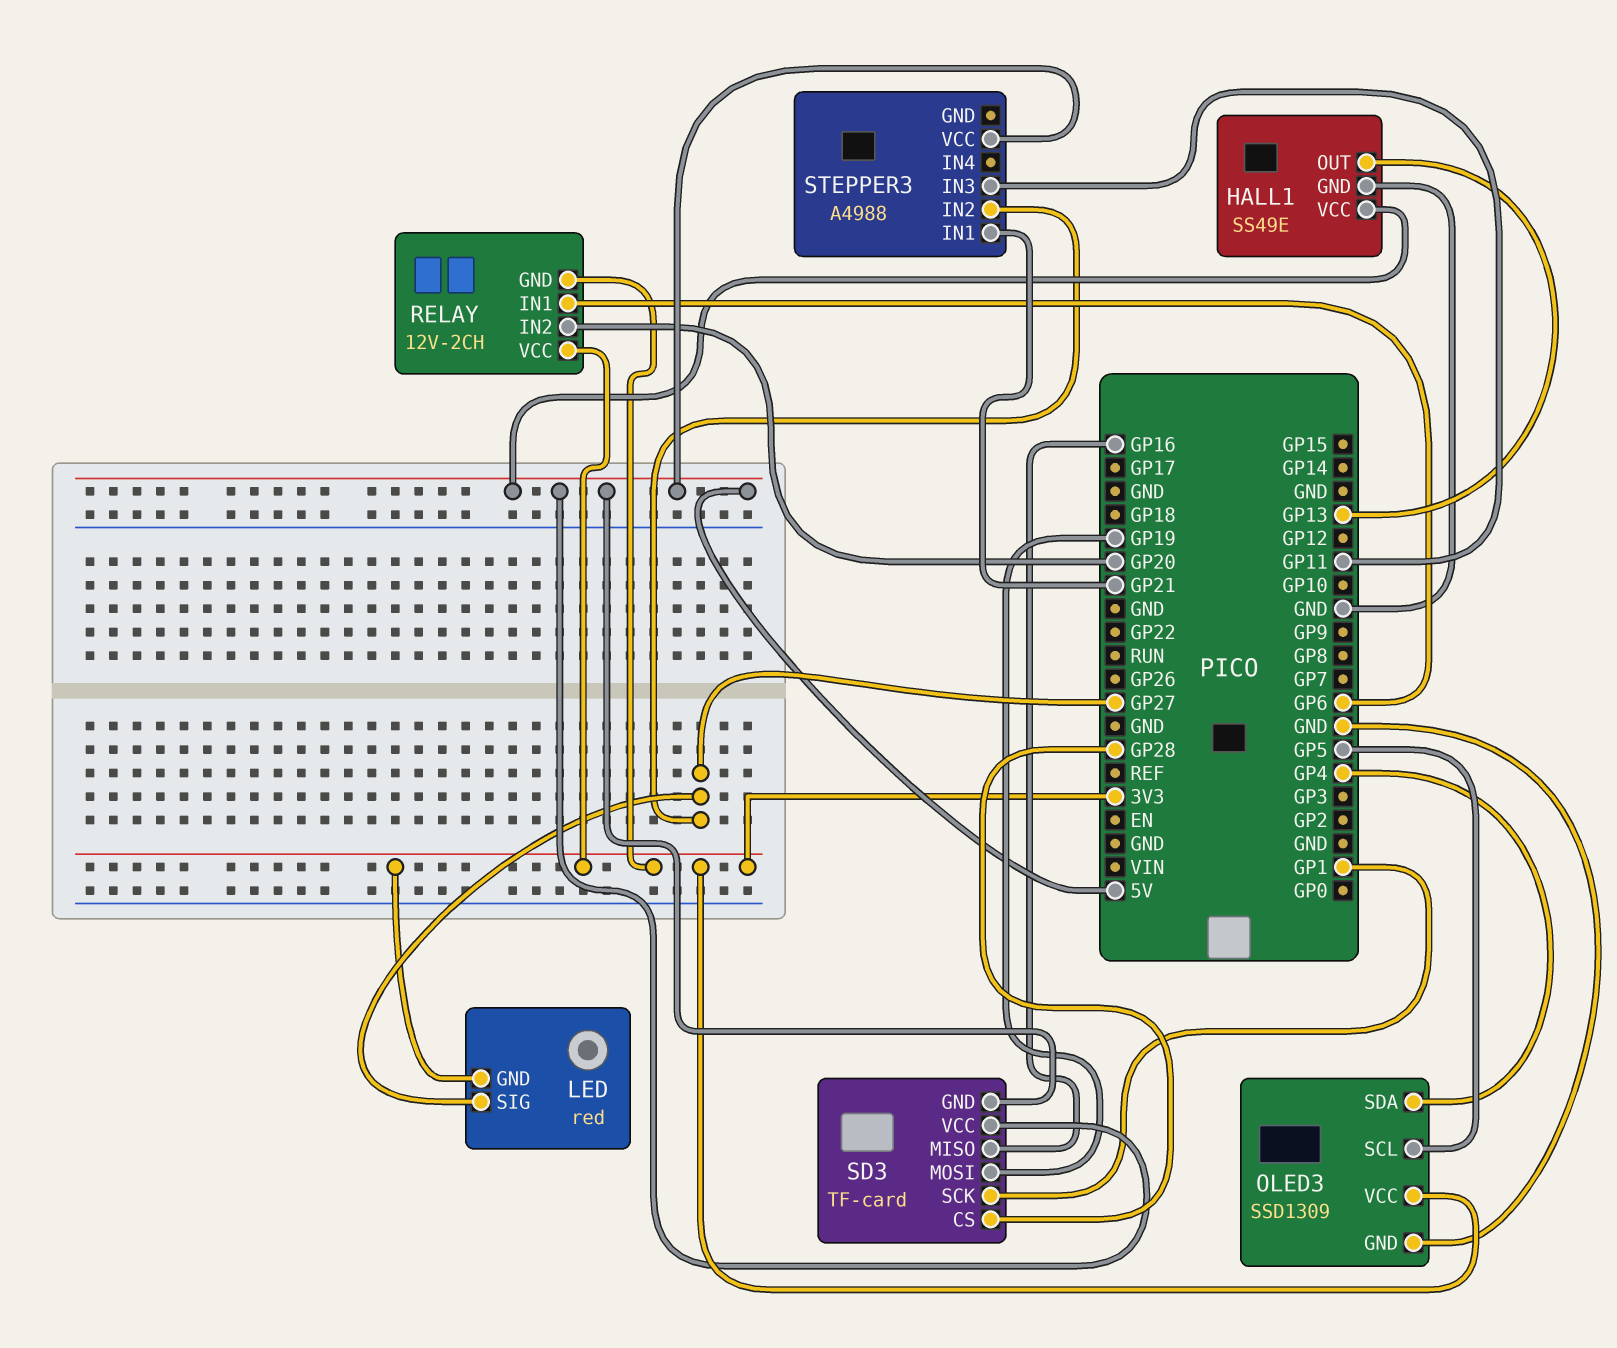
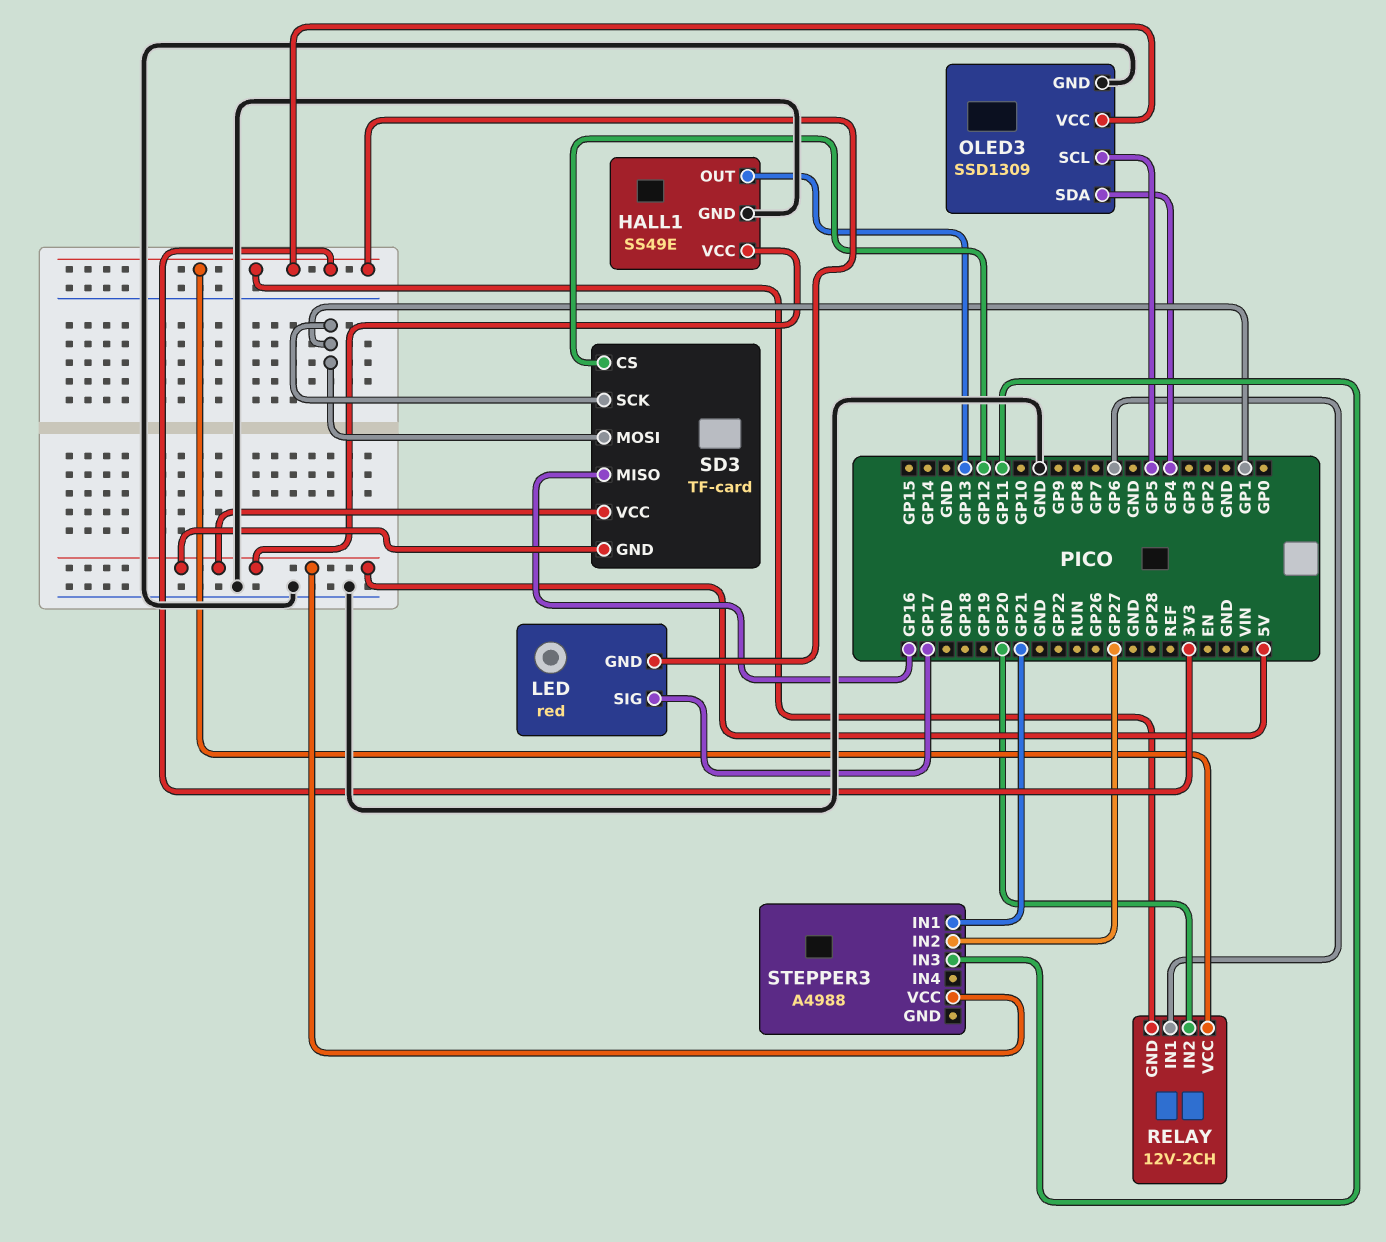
LED pin SIG: GP27 -> GP17
SD3 pin CS: GP28 -> GP12
SD3 pin MOSI: GP19 -> GP1

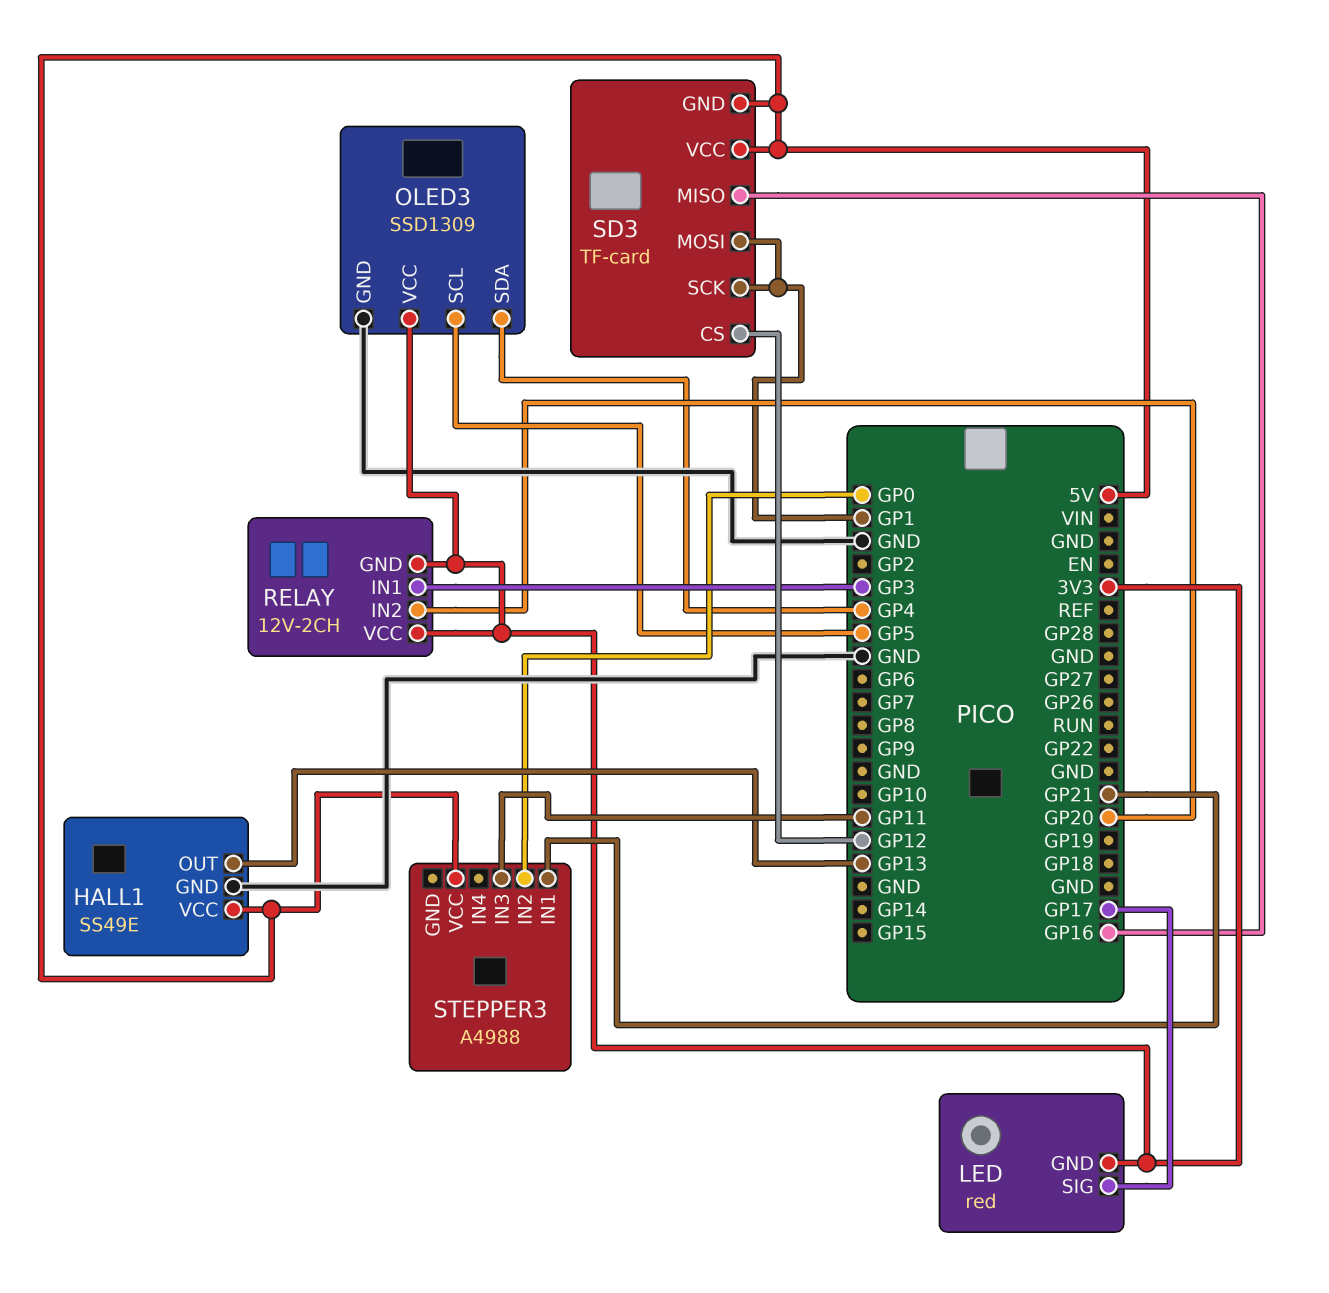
RELAY pin IN1: GP6 -> GP3
STEPPER3 pin IN2: GP27 -> GP0

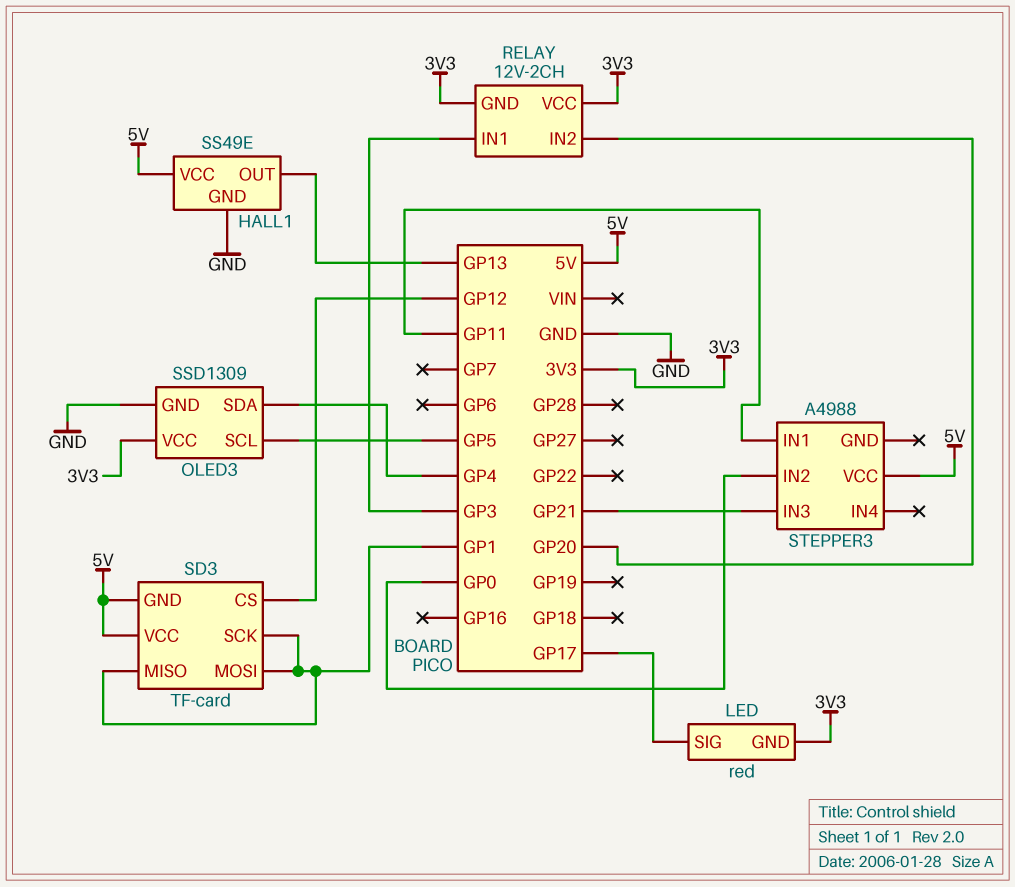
SD3 pin MISO: GP16 -> GP1
STEPPER3 pin IN1: GP21 -> GP11
STEPPER3 pin IN3: GP11 -> GP21

